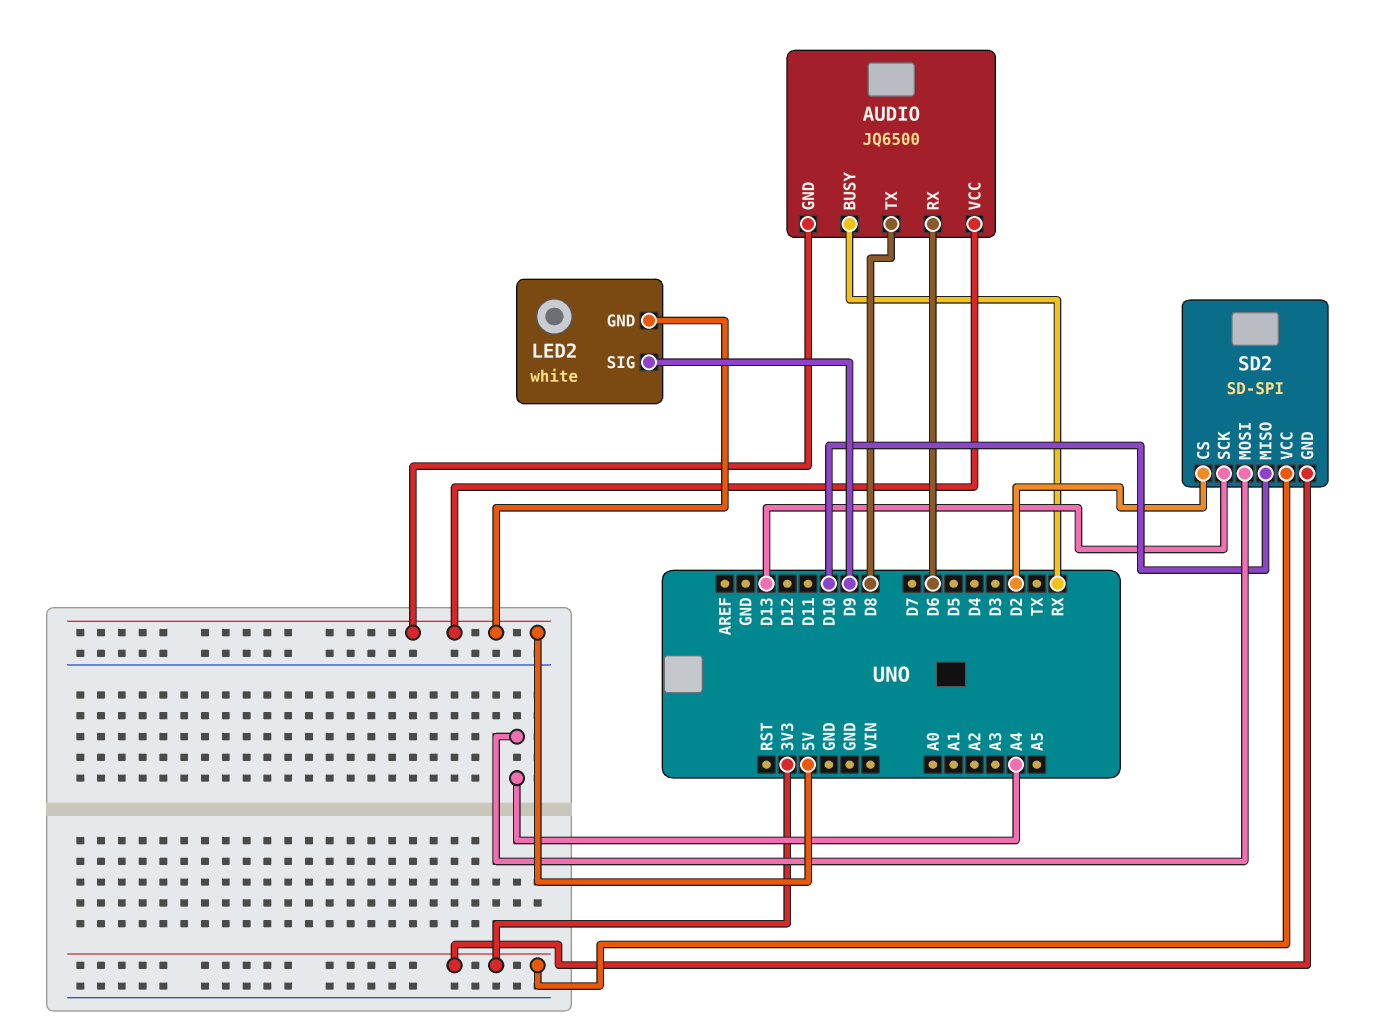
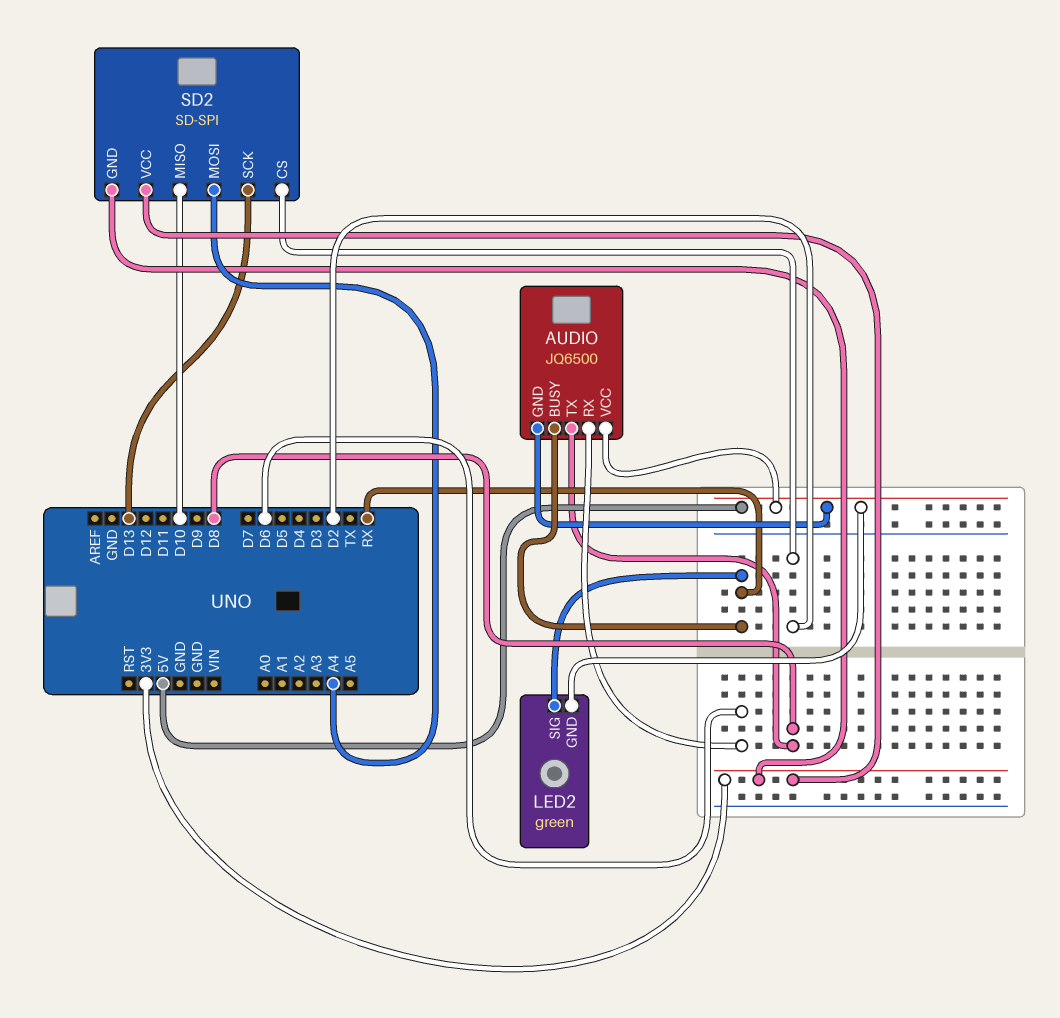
LED2: white -> green
LED2 pin SIG: D9 -> RX

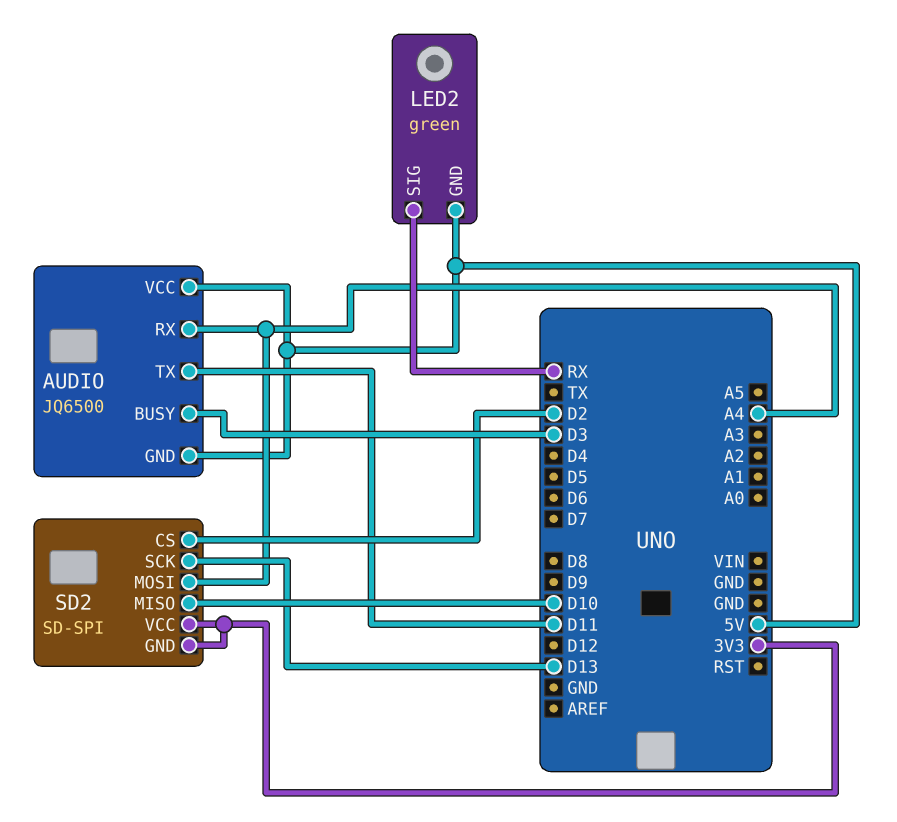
AUDIO pin BUSY: RX -> D3
AUDIO pin RX: D6 -> A4
AUDIO pin TX: D8 -> D11

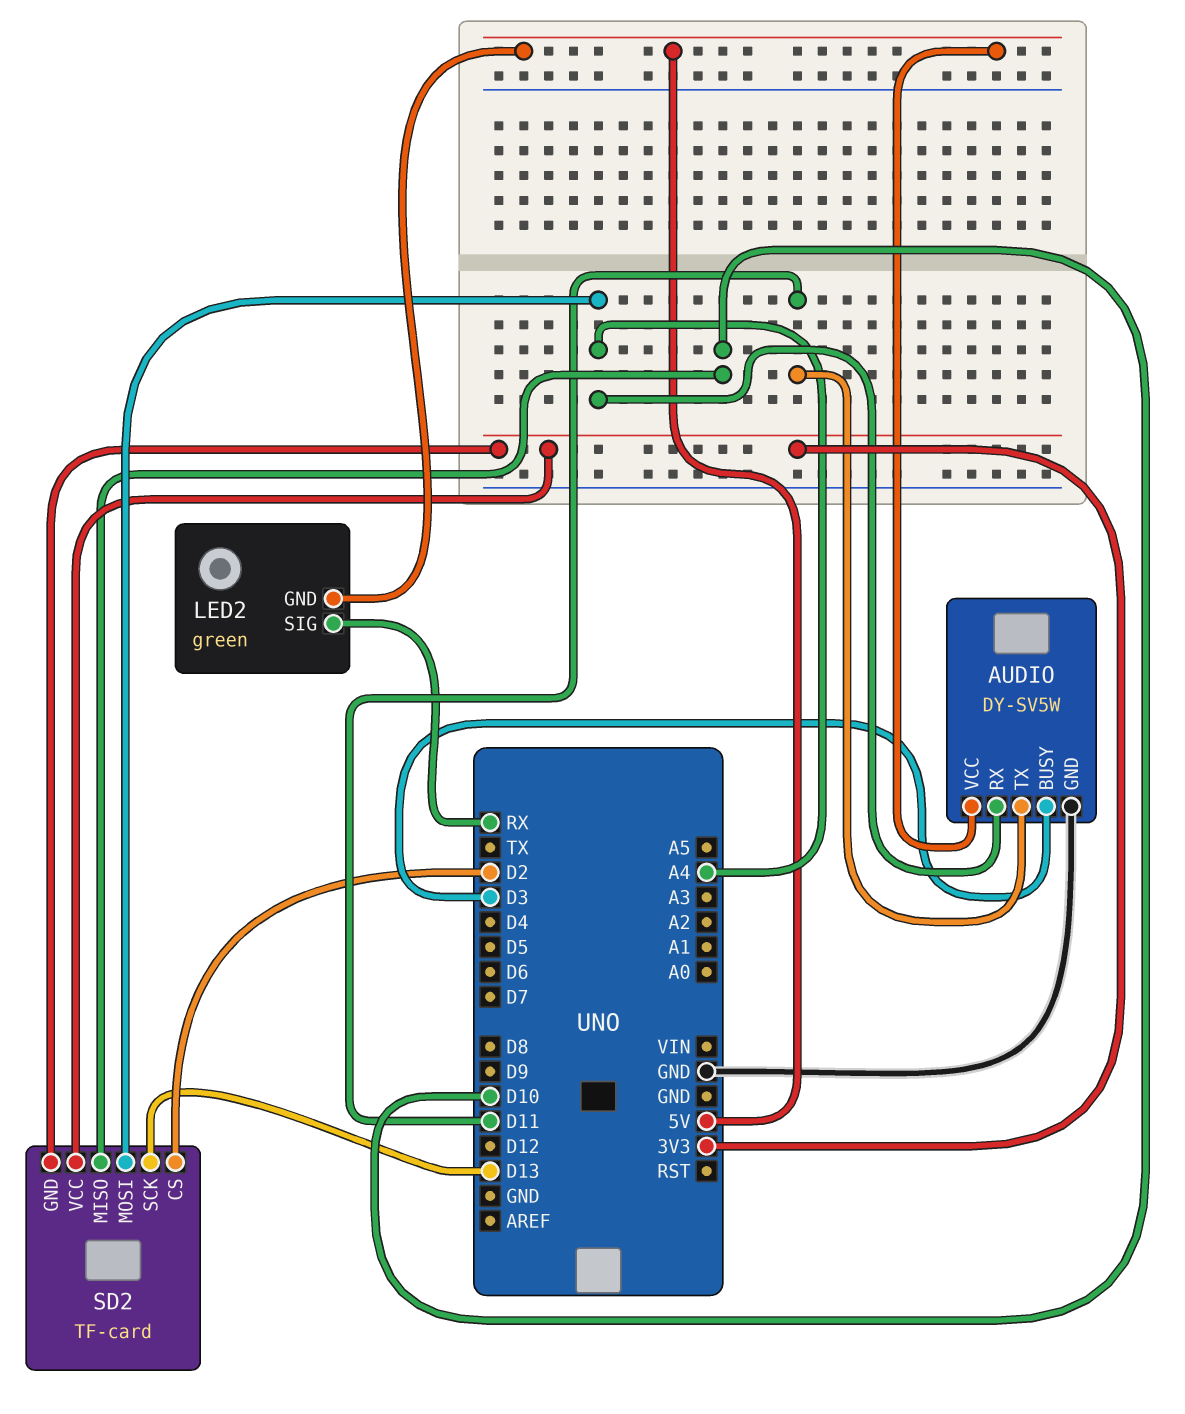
AUDIO: JQ6500 -> DY-SV5W
AUDIO pin GND: 5V -> GND
SD2: SD-SPI -> TF-card

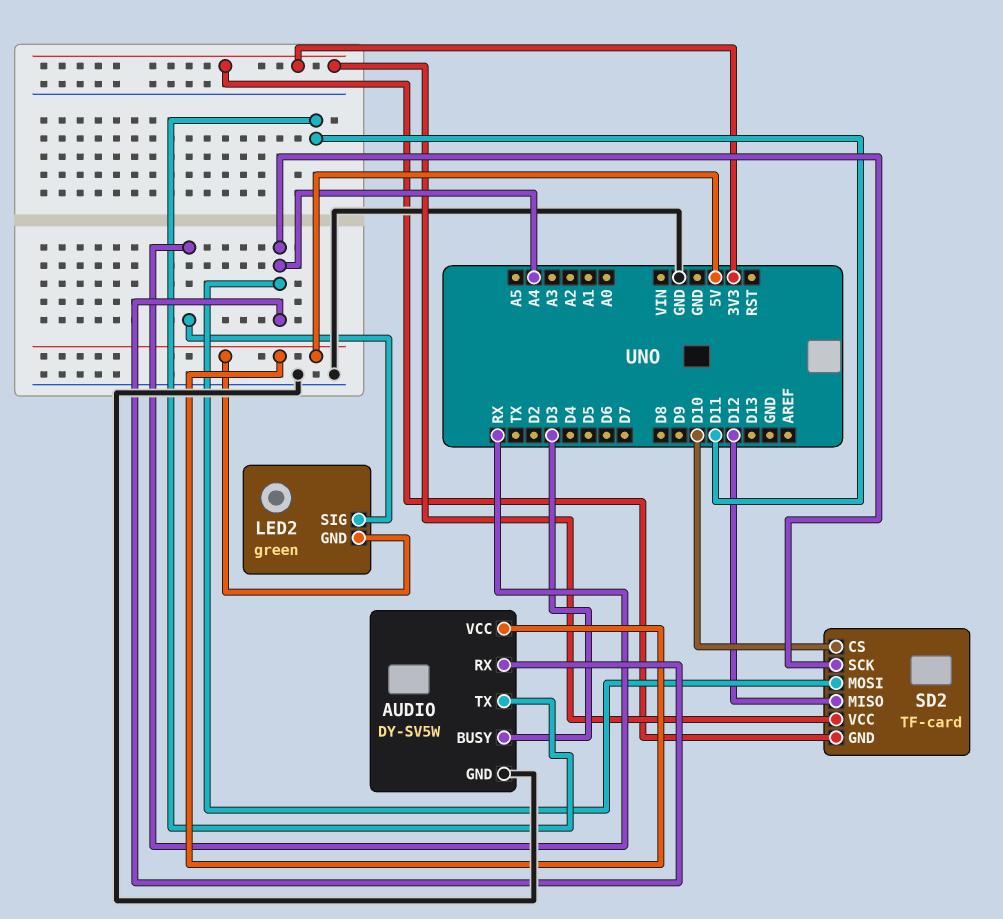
SD2 pin CS: D2 -> D10
SD2 pin MISO: D10 -> D12
SD2 pin SCK: D13 -> A4

